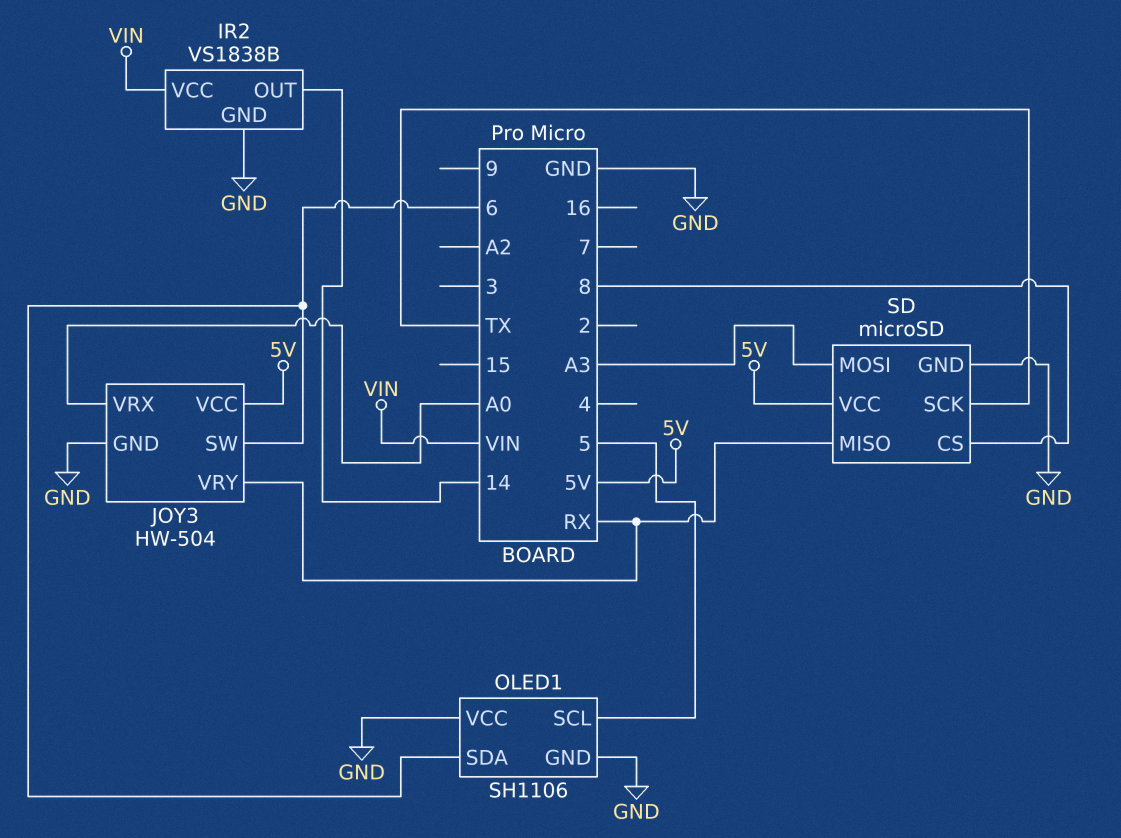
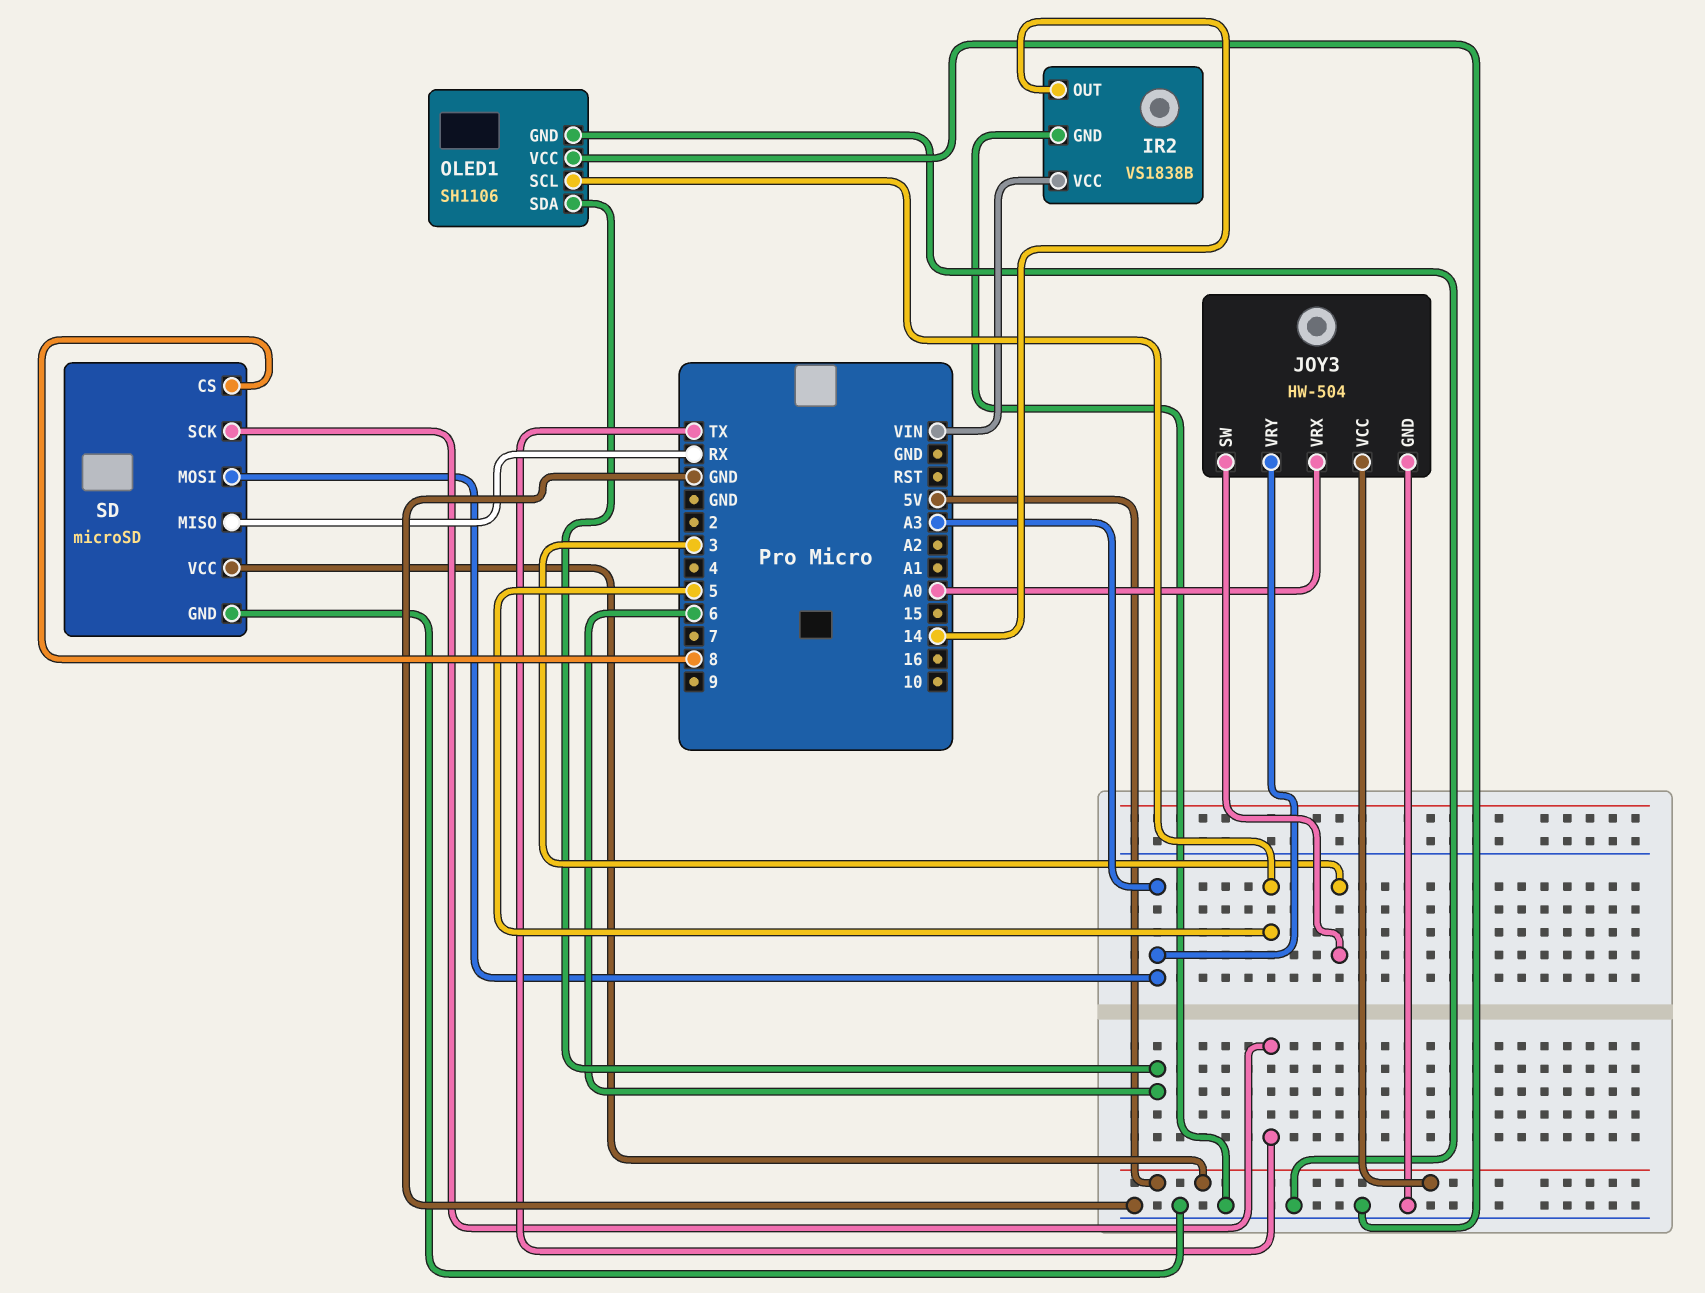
JOY3 pin SW: 6 -> 3
JOY3 pin VRY: RX -> A3

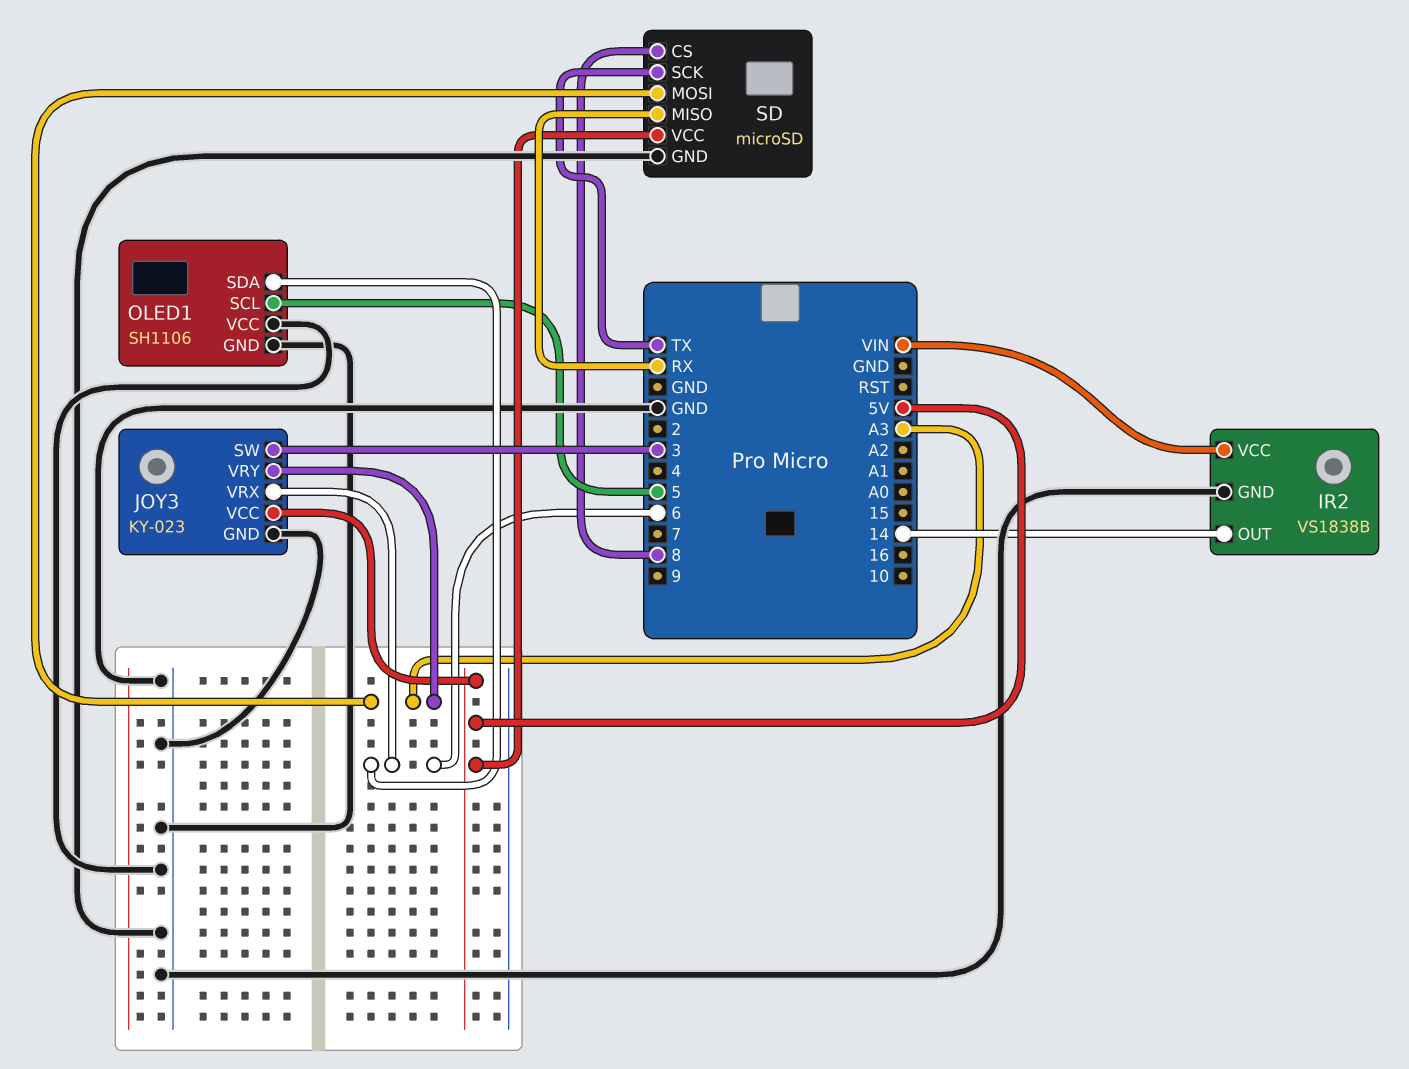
JOY3: HW-504 -> KY-023
JOY3 pin VRX: A0 -> 6

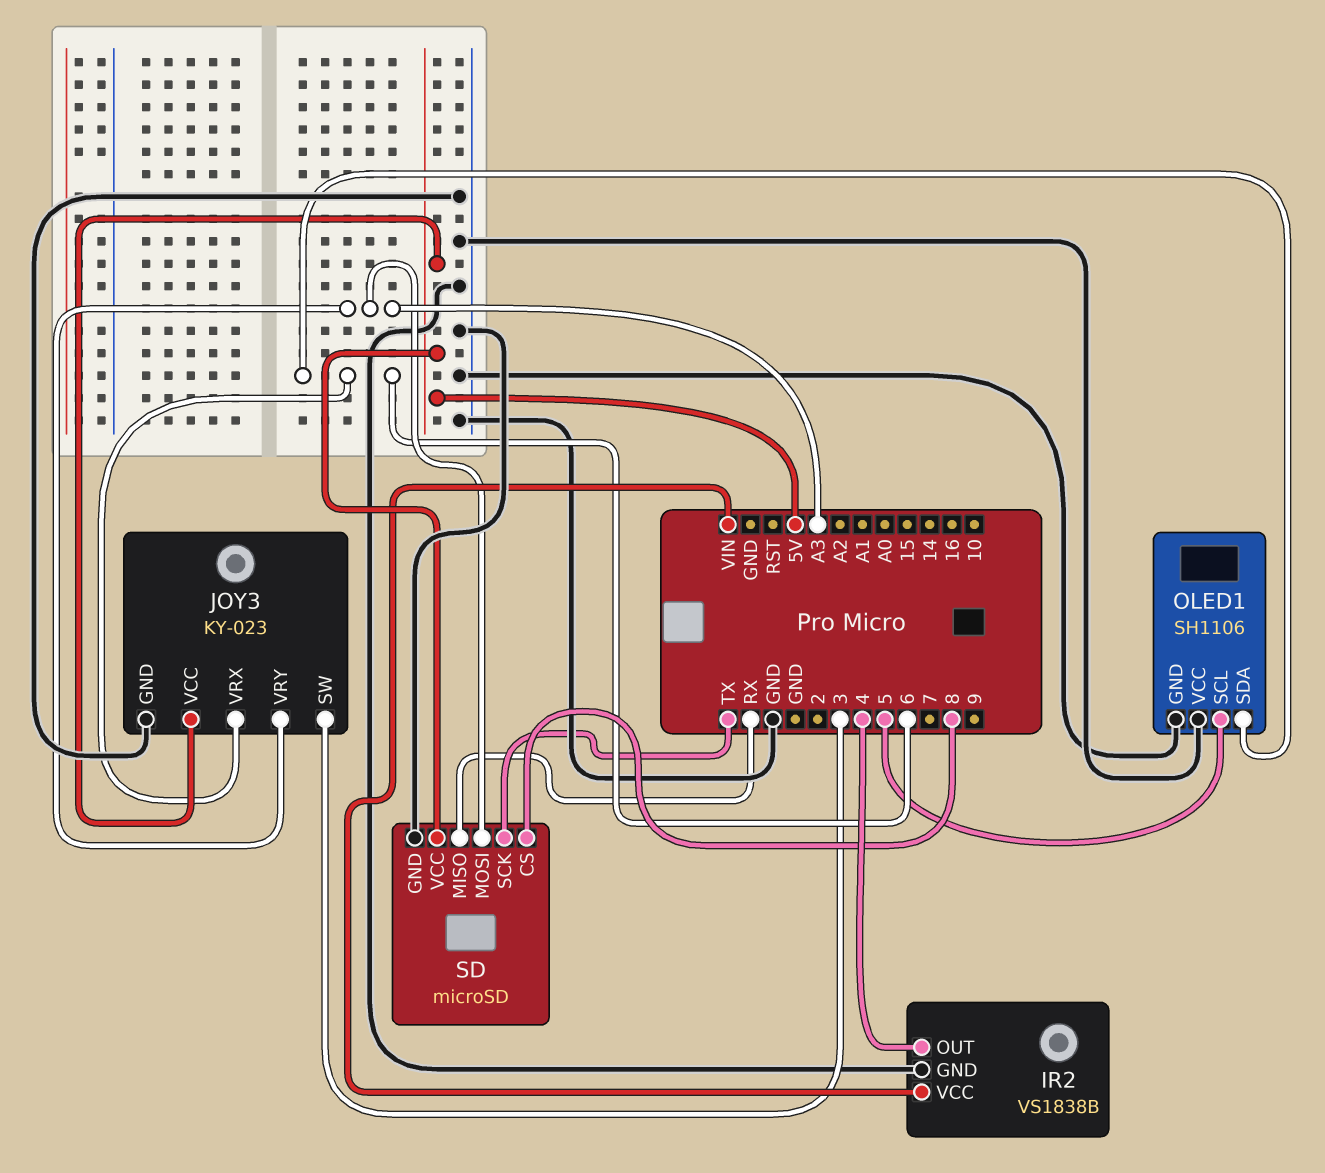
IR2 pin OUT: 14 -> 4

